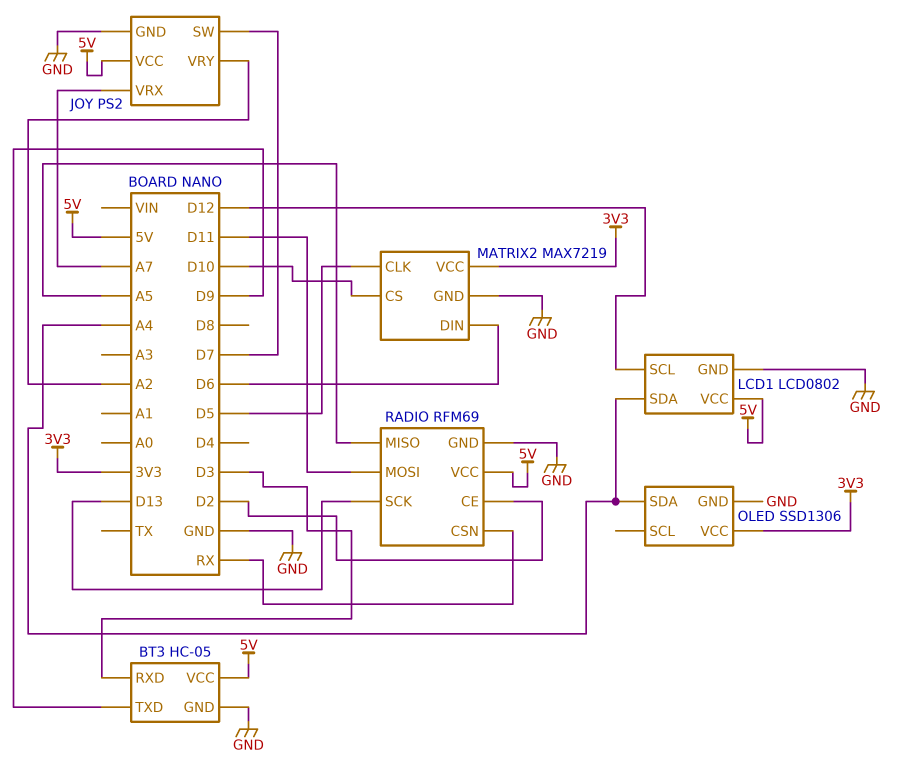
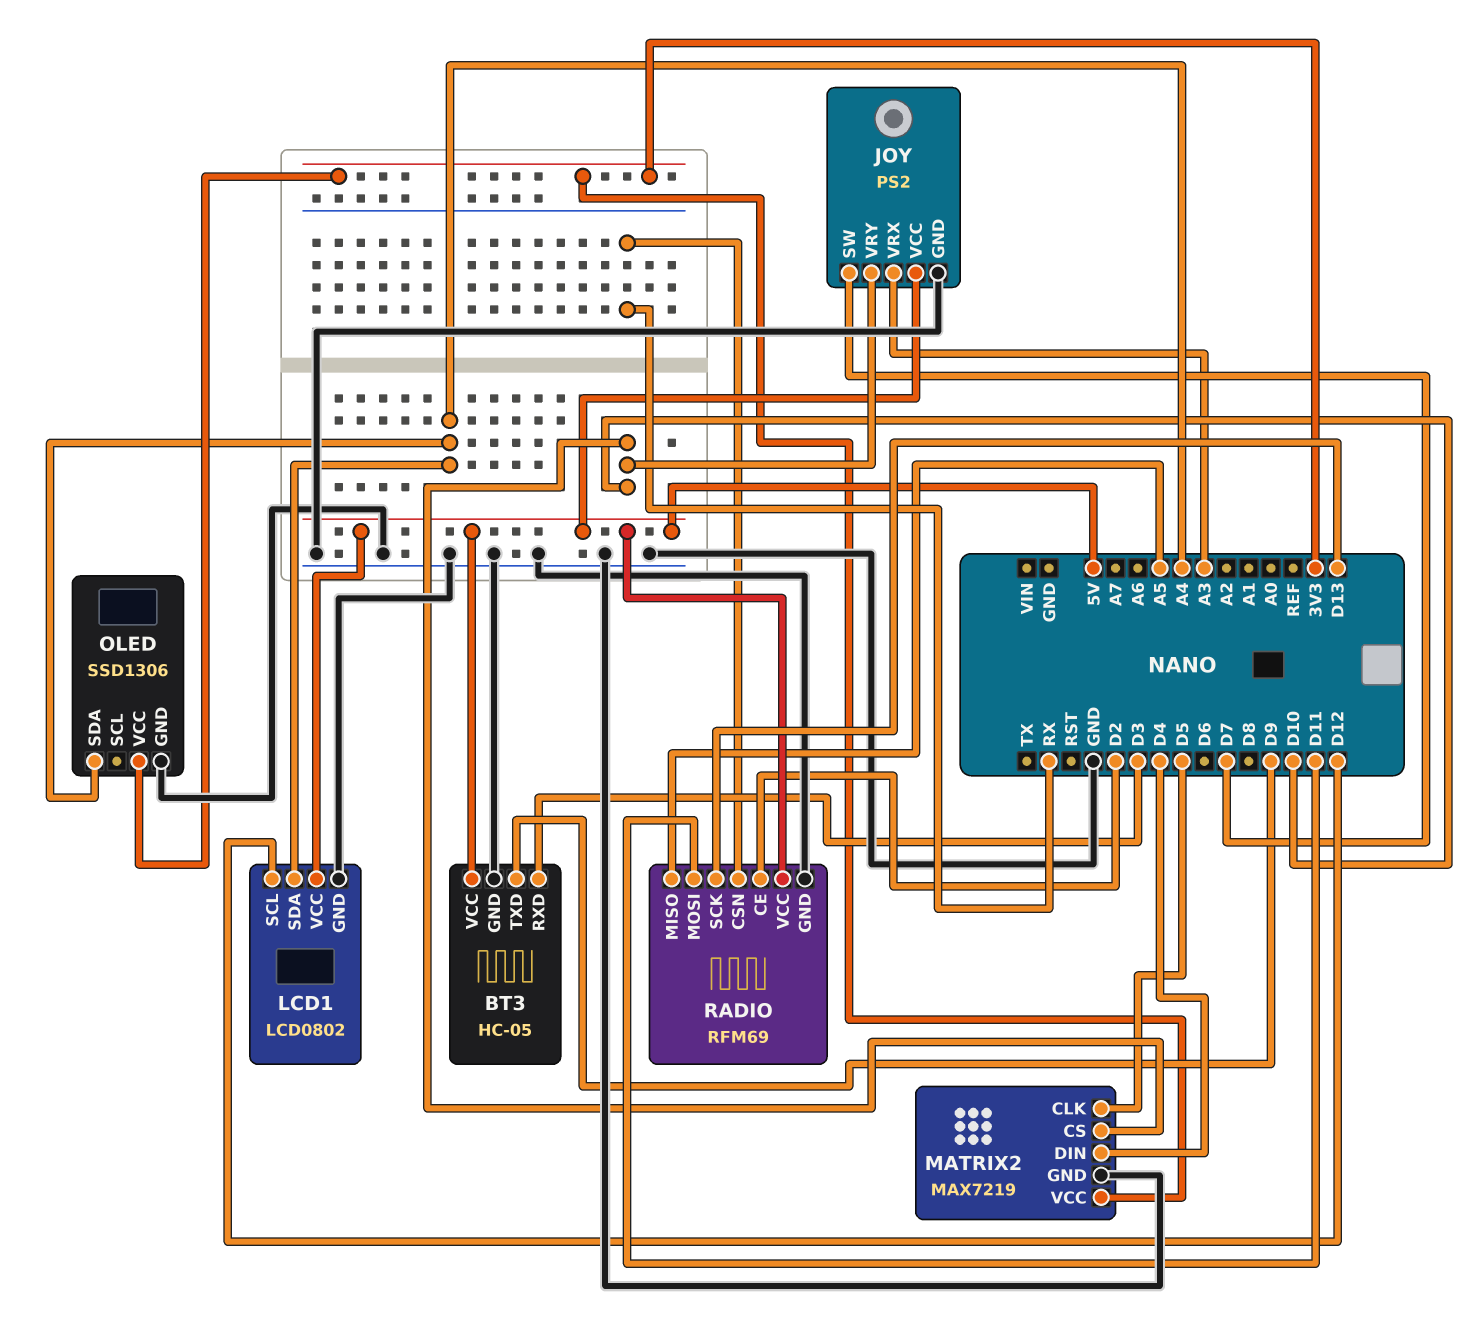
JOY pin VRX: A7 -> A3
JOY pin VRY: A2 -> D10
MATRIX2 pin DIN: D6 -> D4

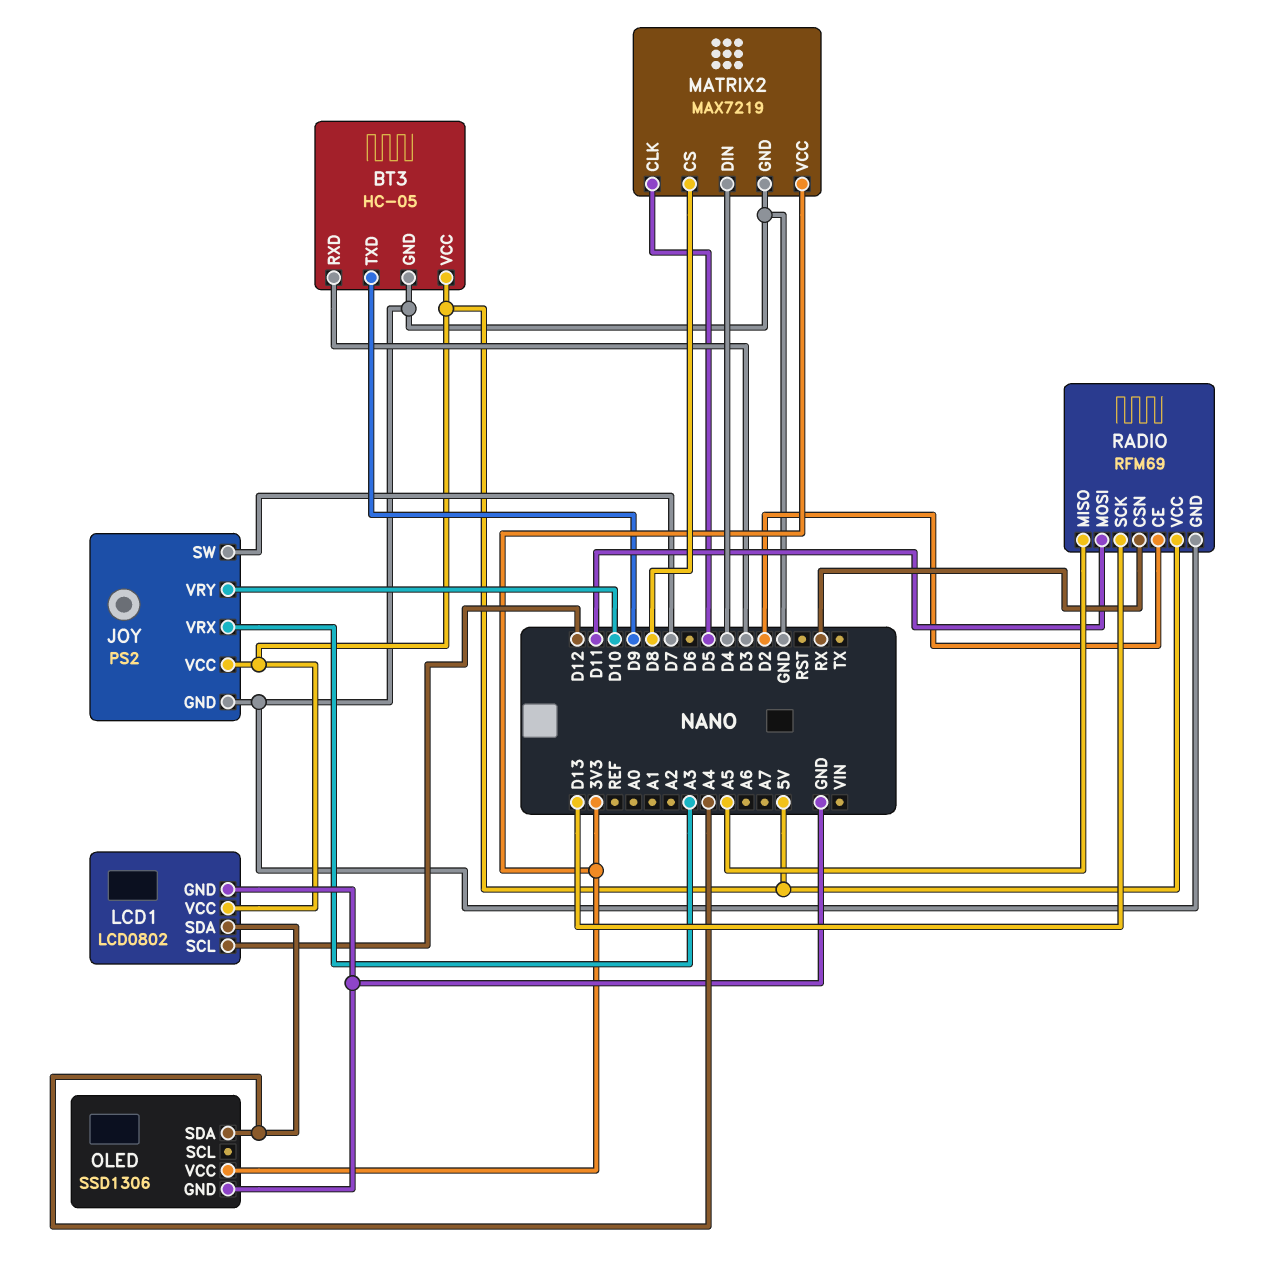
MATRIX2 pin CS: D10 -> D8

